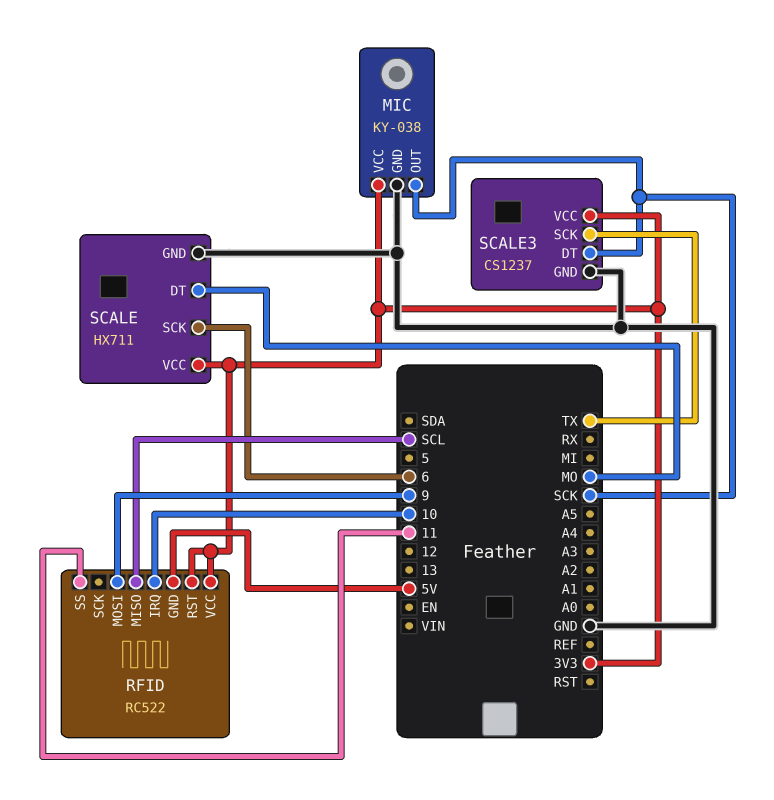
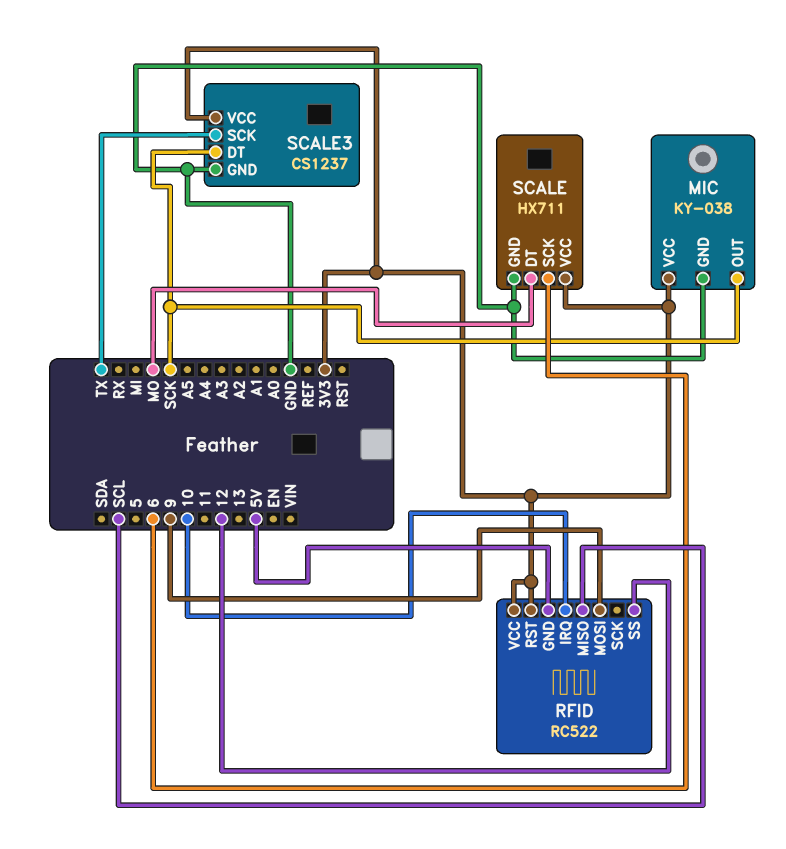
RFID pin SS: 11 -> 12

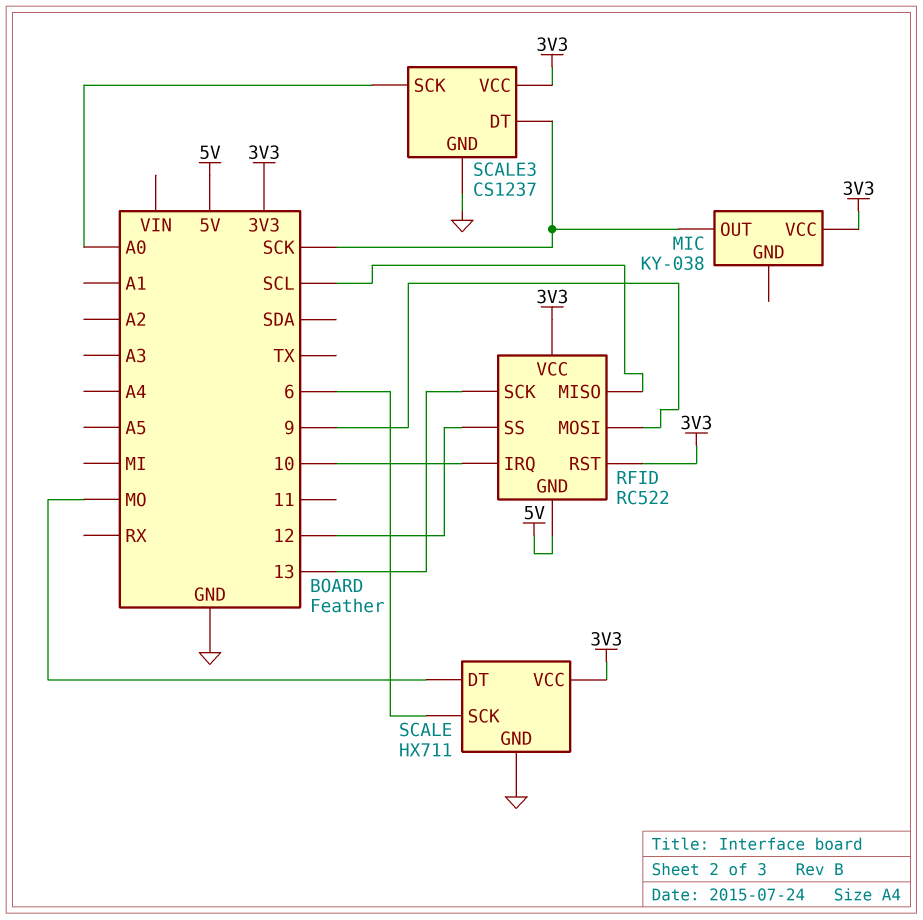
MIC pin GND: GND -> none
RFID pin SCK: none -> 13
SCALE3 pin SCK: TX -> A0

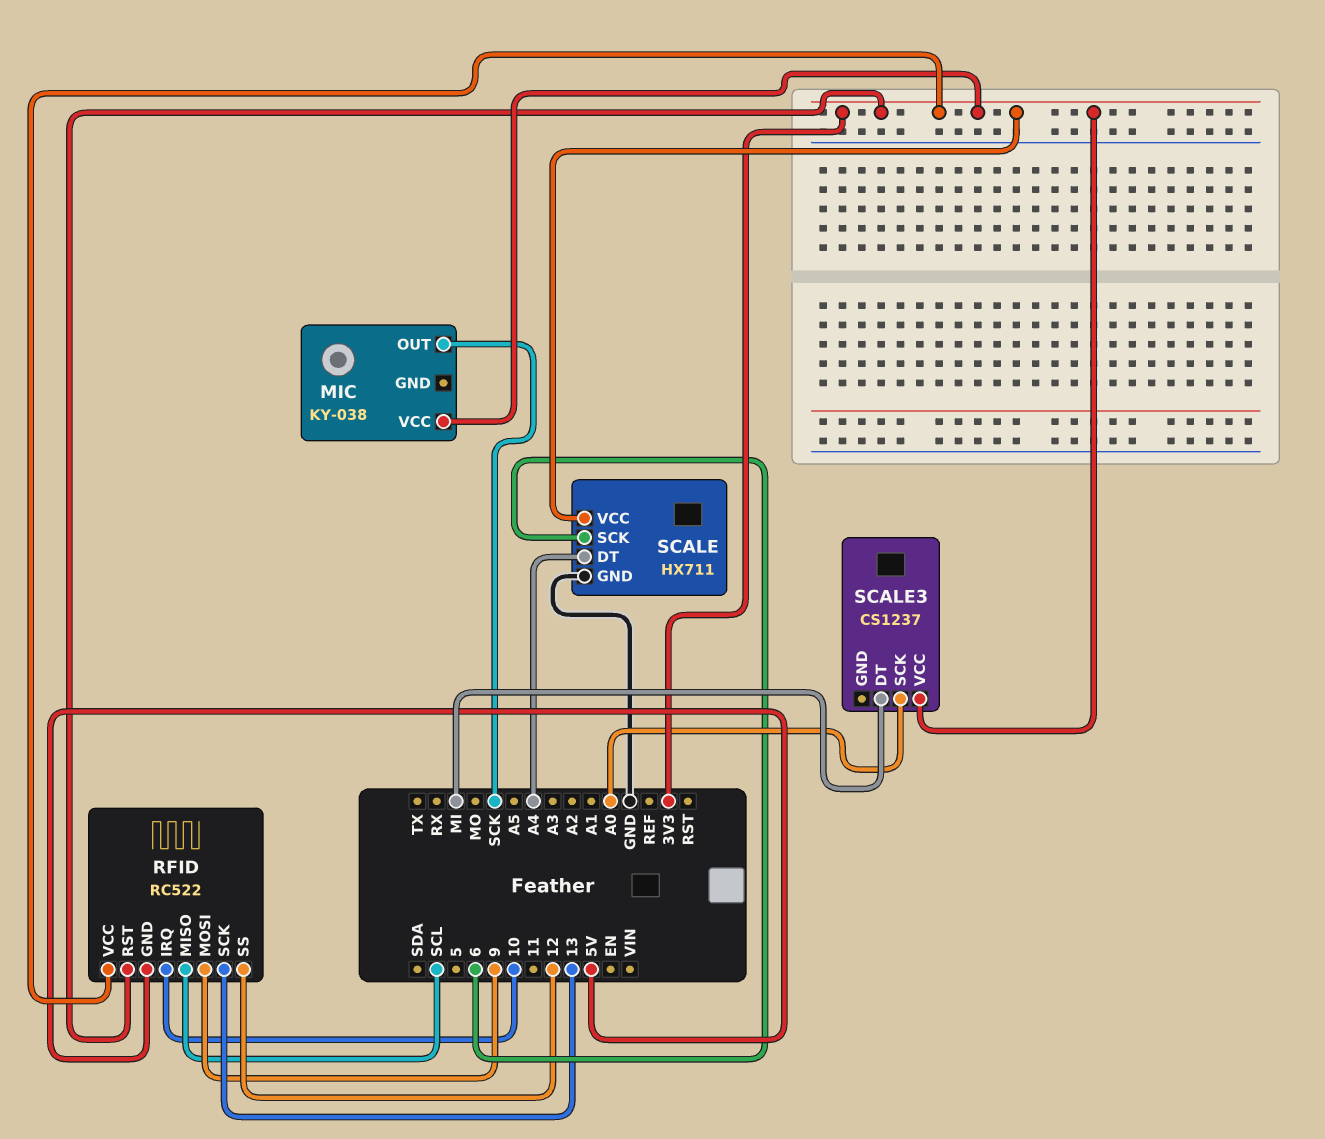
SCALE pin DT: MO -> A4
SCALE3 pin DT: SCK -> MI
SCALE3 pin GND: GND -> none

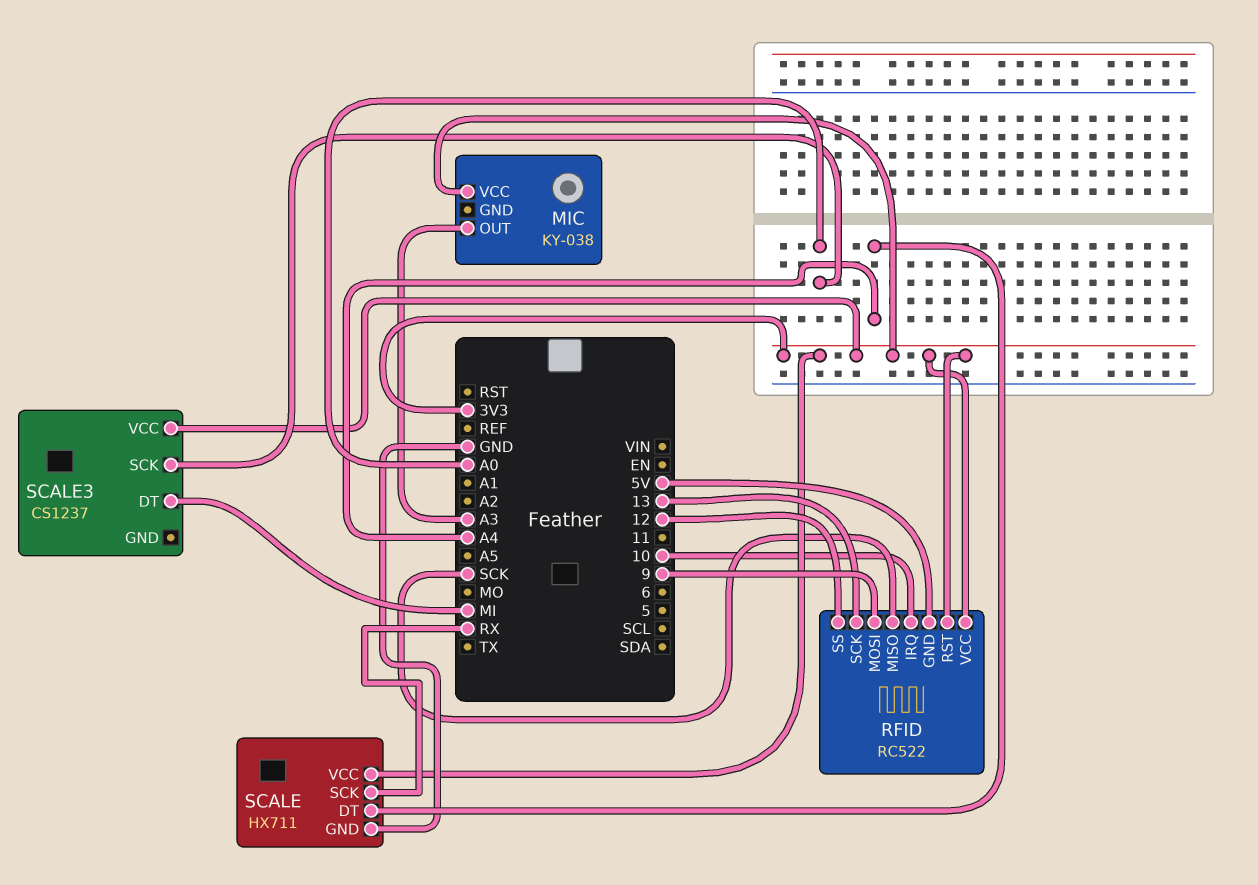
MIC pin OUT: SCK -> A3
RFID pin MISO: SCL -> SCK
SCALE pin SCK: 6 -> RX

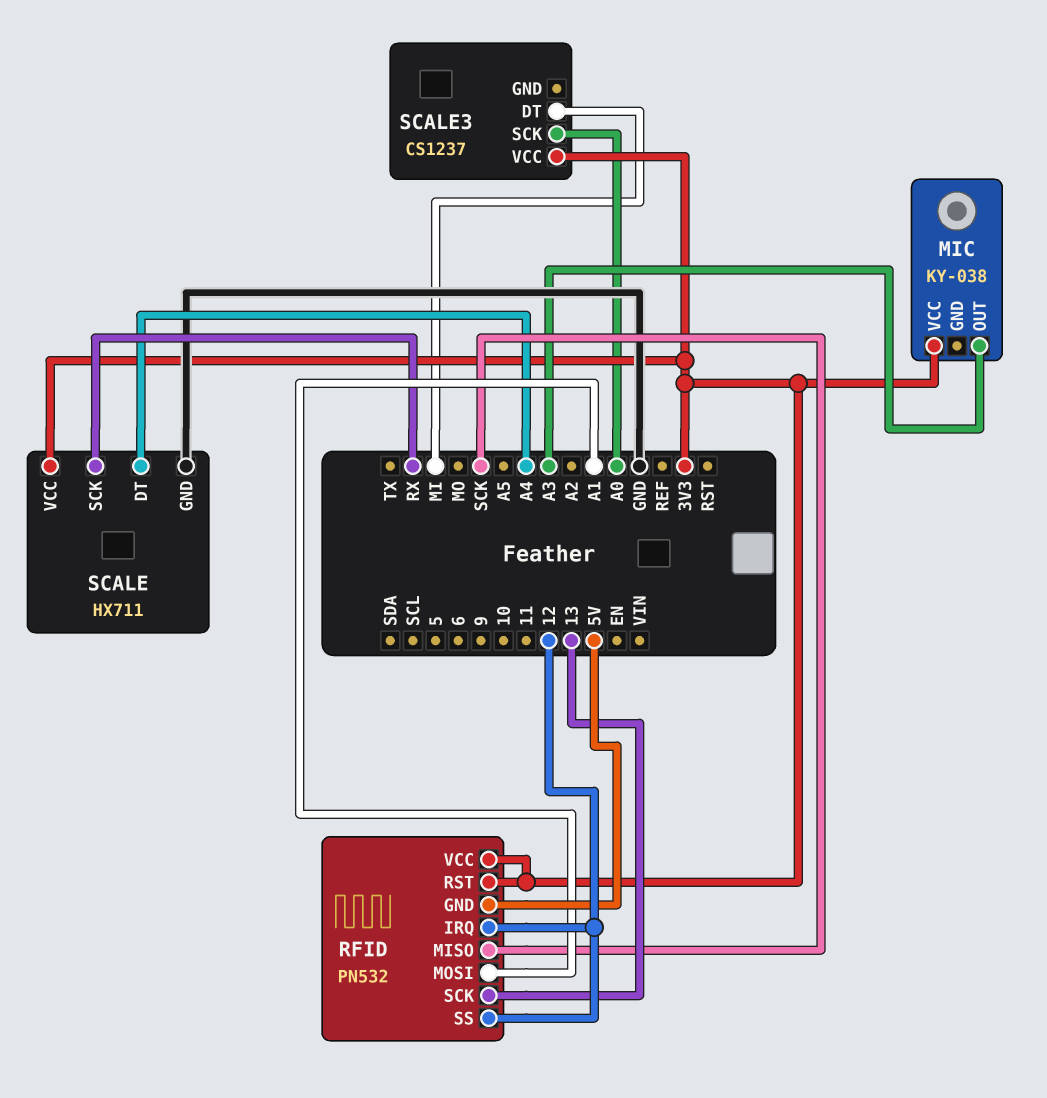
RFID: RC522 -> PN532
RFID pin IRQ: 10 -> 12
RFID pin MOSI: 9 -> A1

